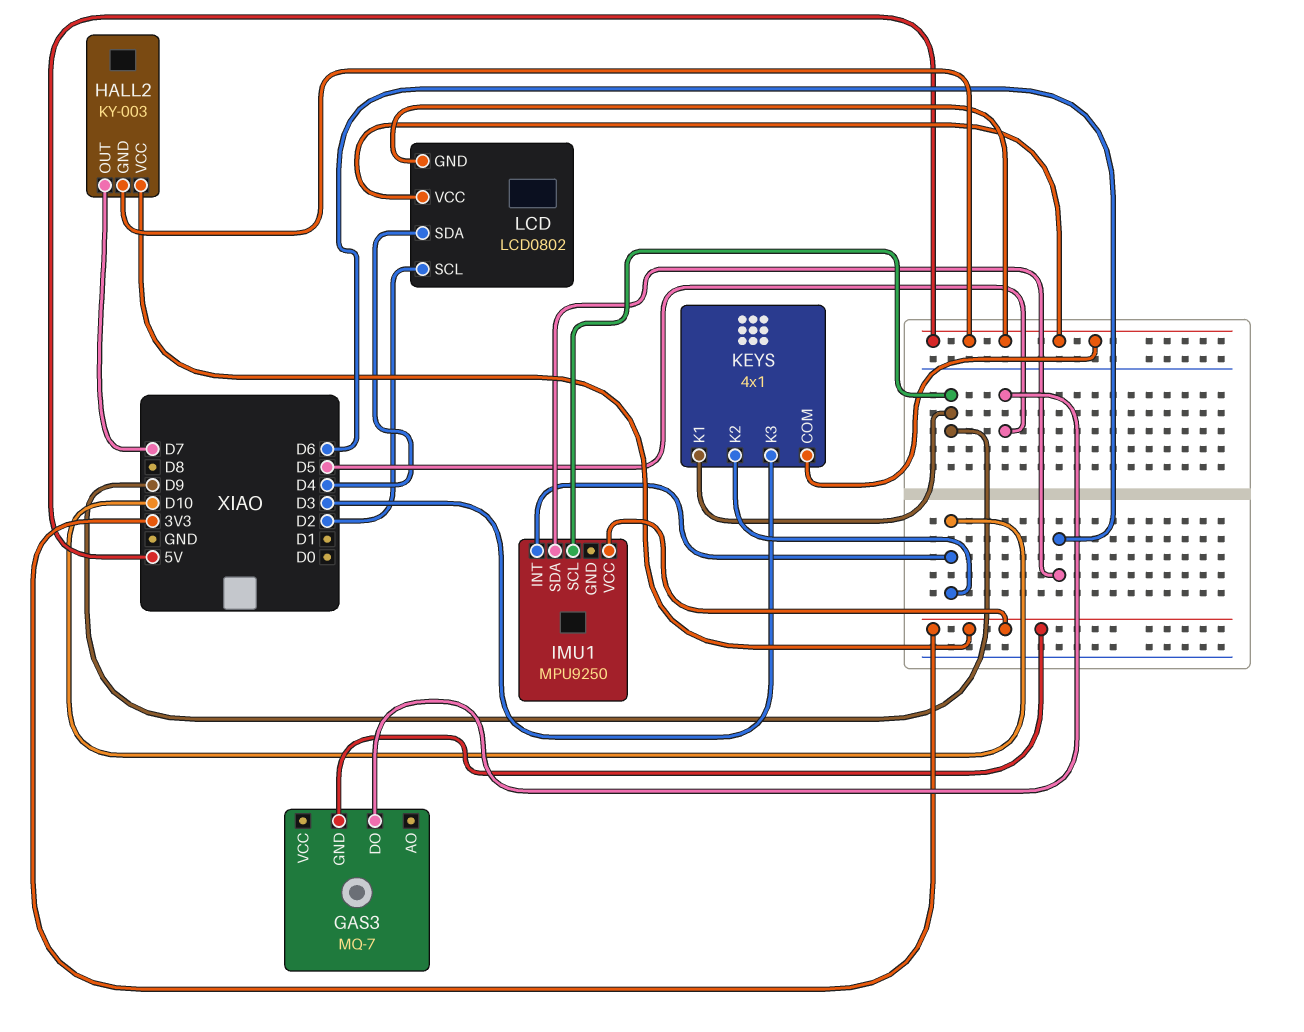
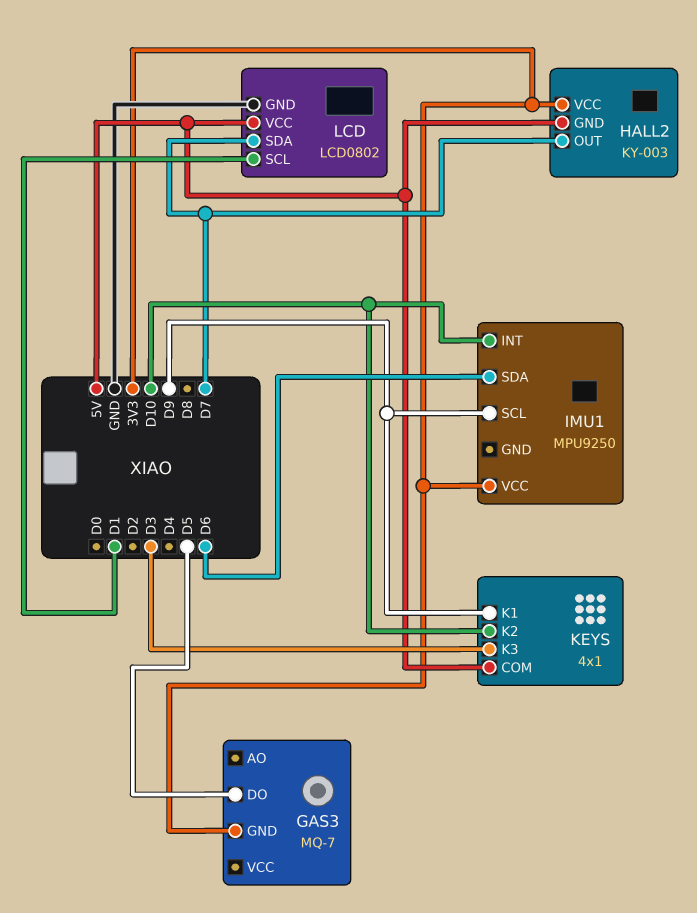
LCD pin GND: 5V -> GND
LCD pin SCL: D2 -> D1
LCD pin SDA: D4 -> D7

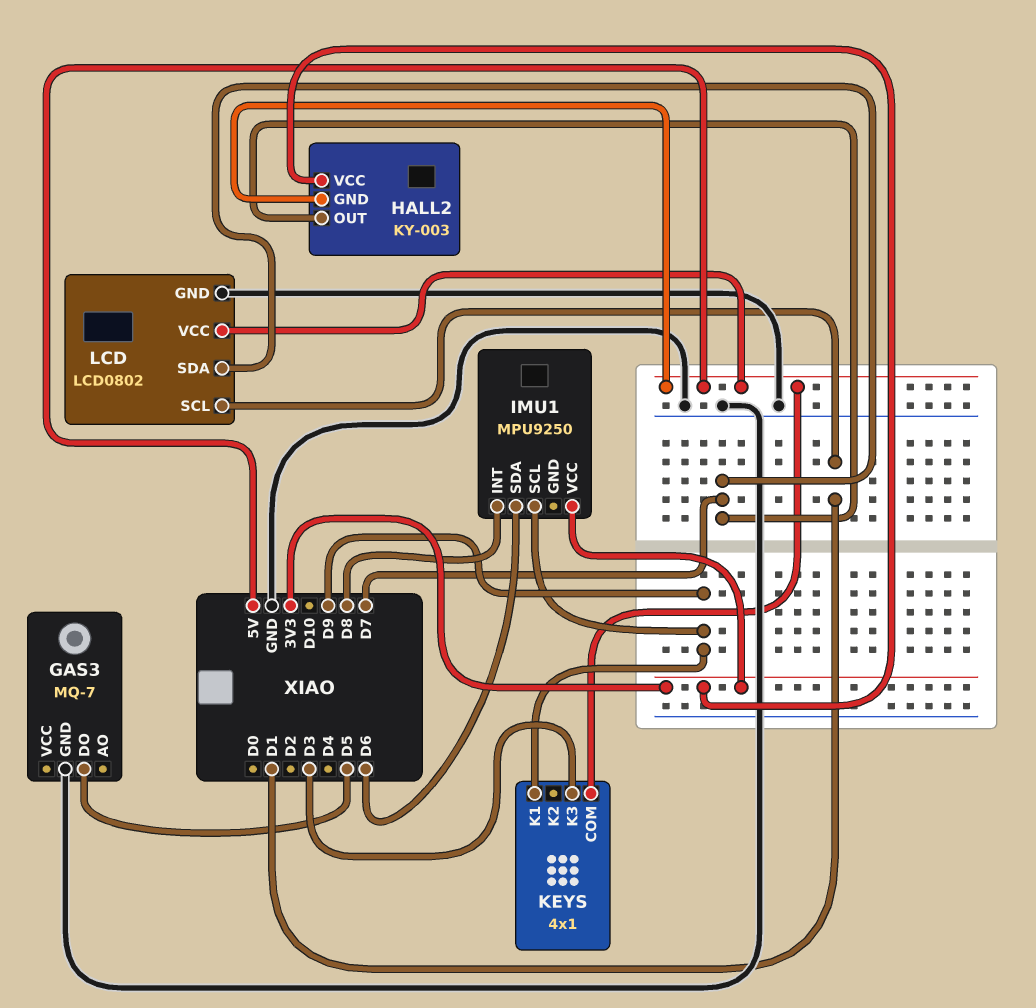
GAS3 pin GND: 3V3 -> GND
IMU1 pin INT: D10 -> D8
KEYS pin K2: D10 -> none

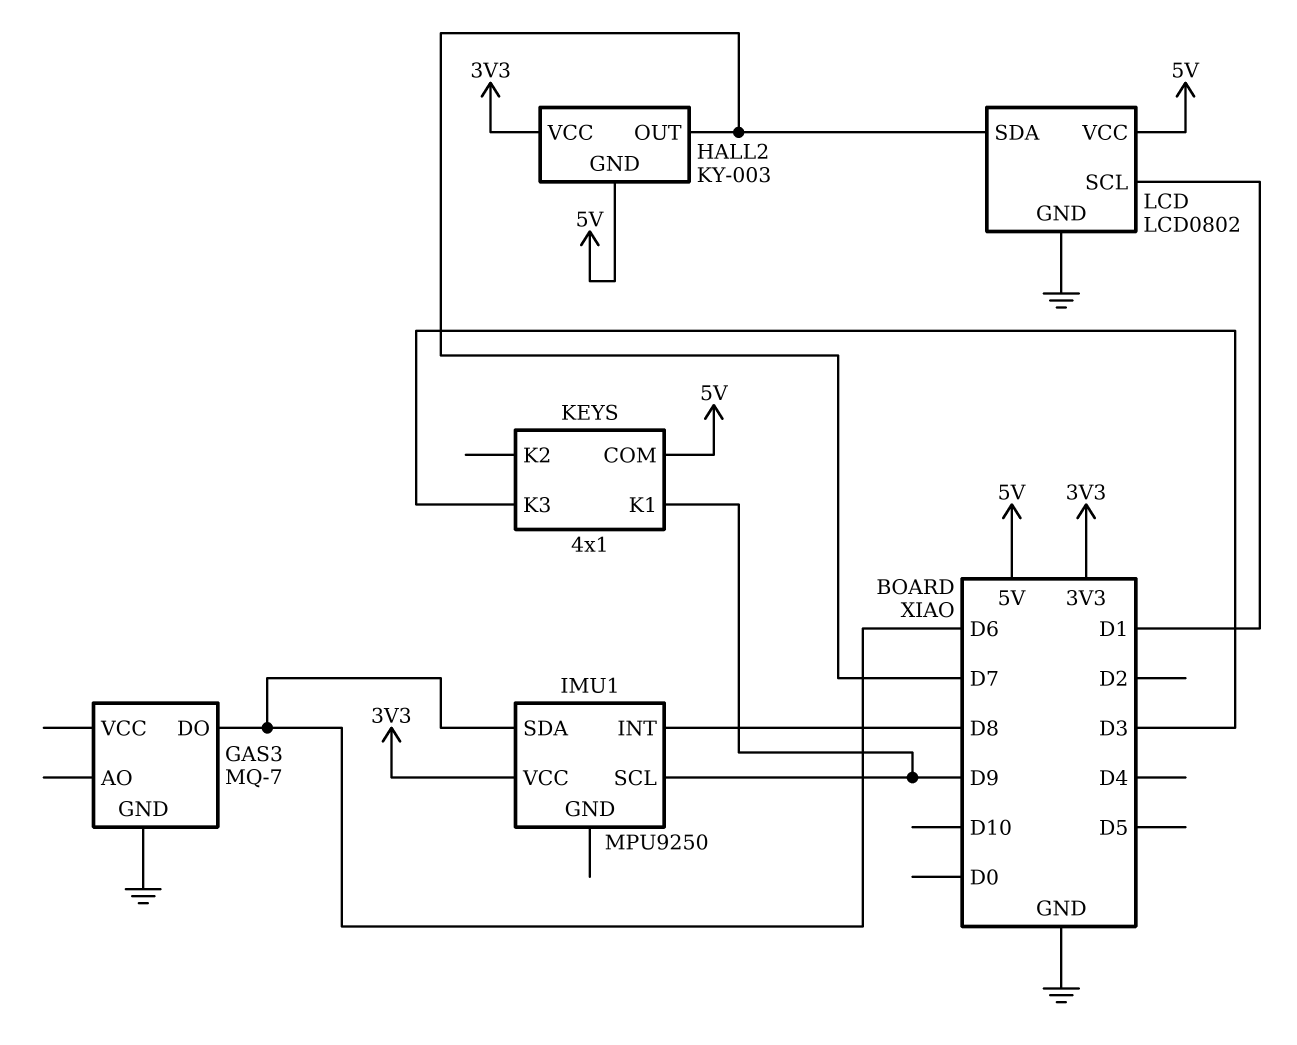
GAS3 pin DO: D5 -> D6

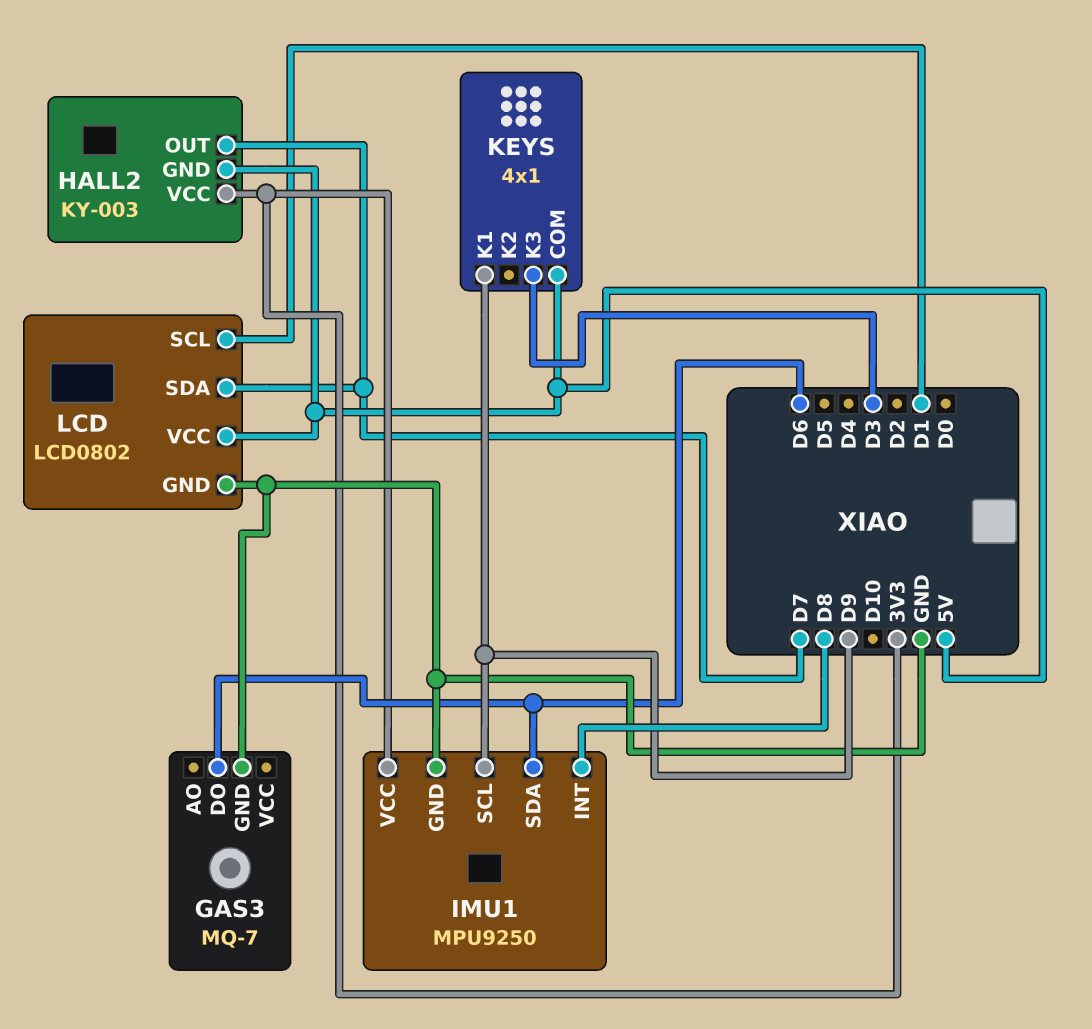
IMU1 pin GND: none -> GND

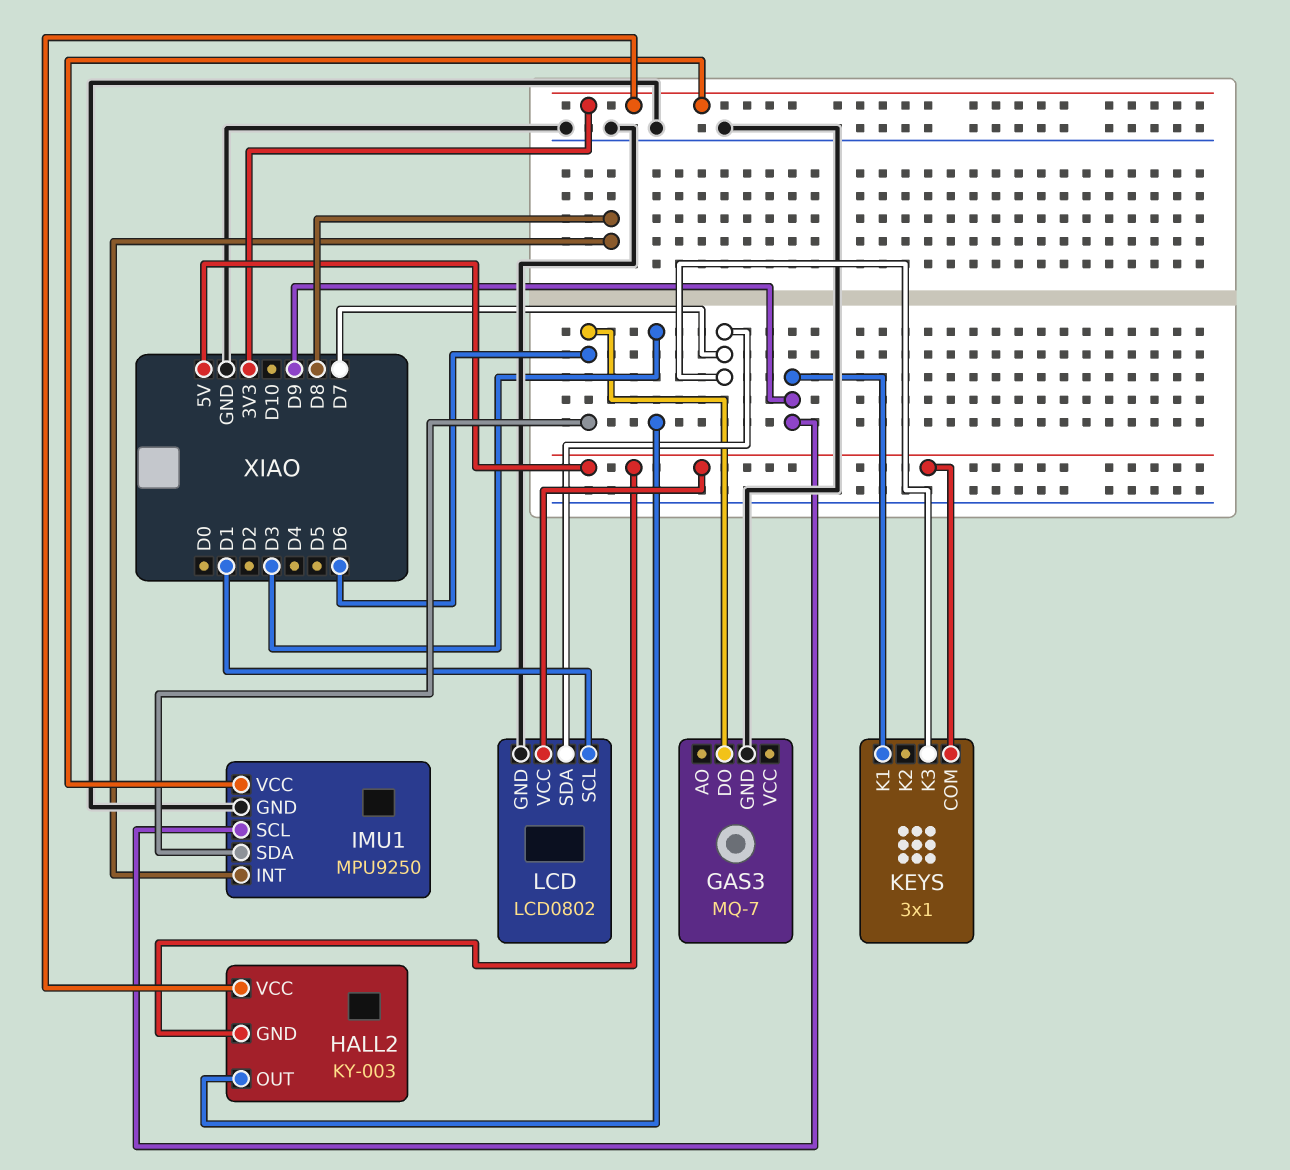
HALL2 pin OUT: D7 -> D3
KEYS: 4x1 -> 3x1
KEYS pin K3: D3 -> D7

